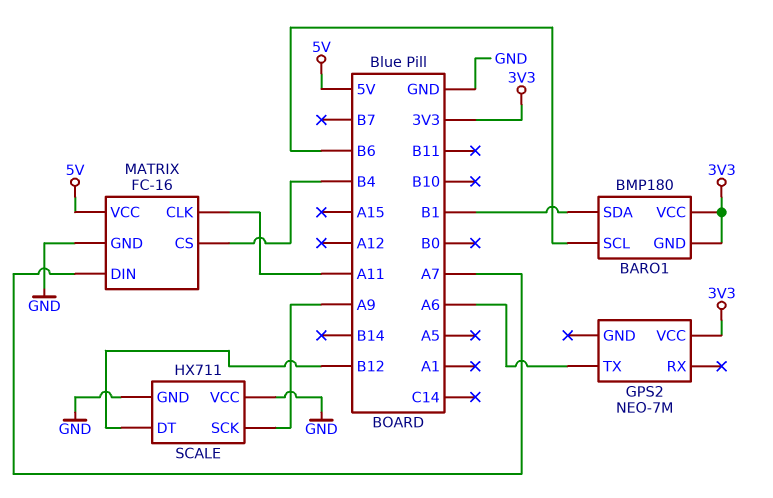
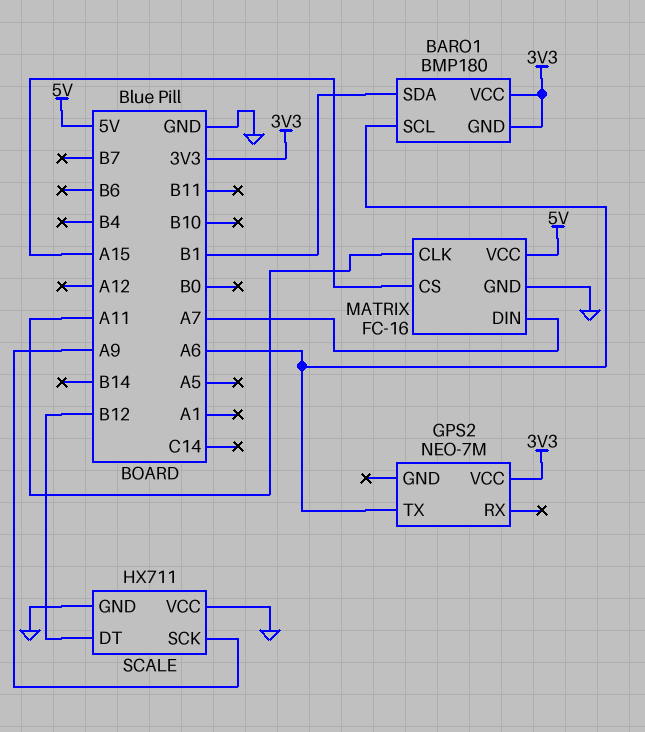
BARO1 pin SCL: B6 -> A6
MATRIX pin CS: B4 -> A15

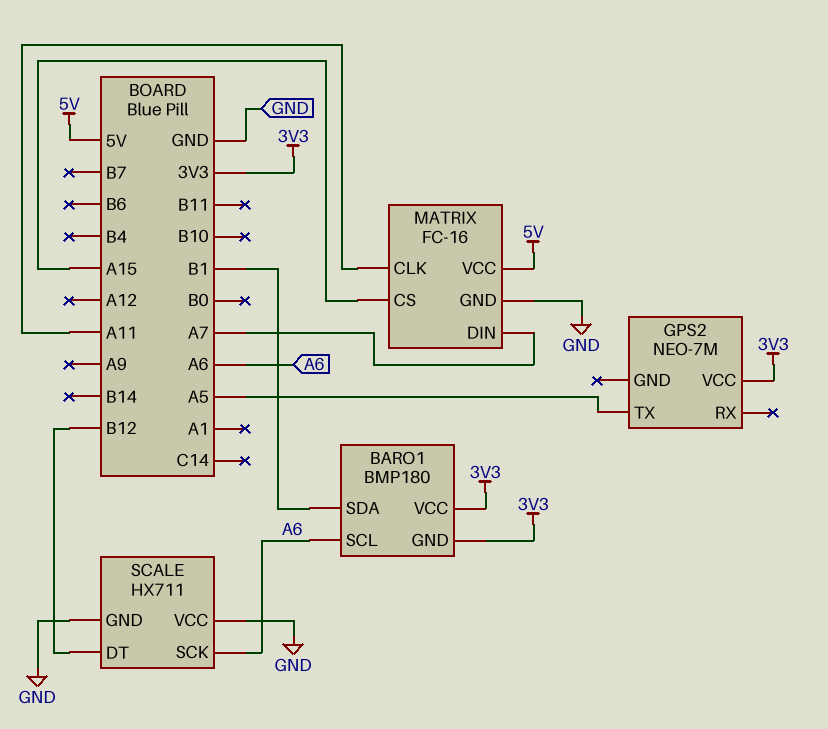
GPS2 pin TX: A6 -> A5
SCALE pin SCK: A9 -> A6

